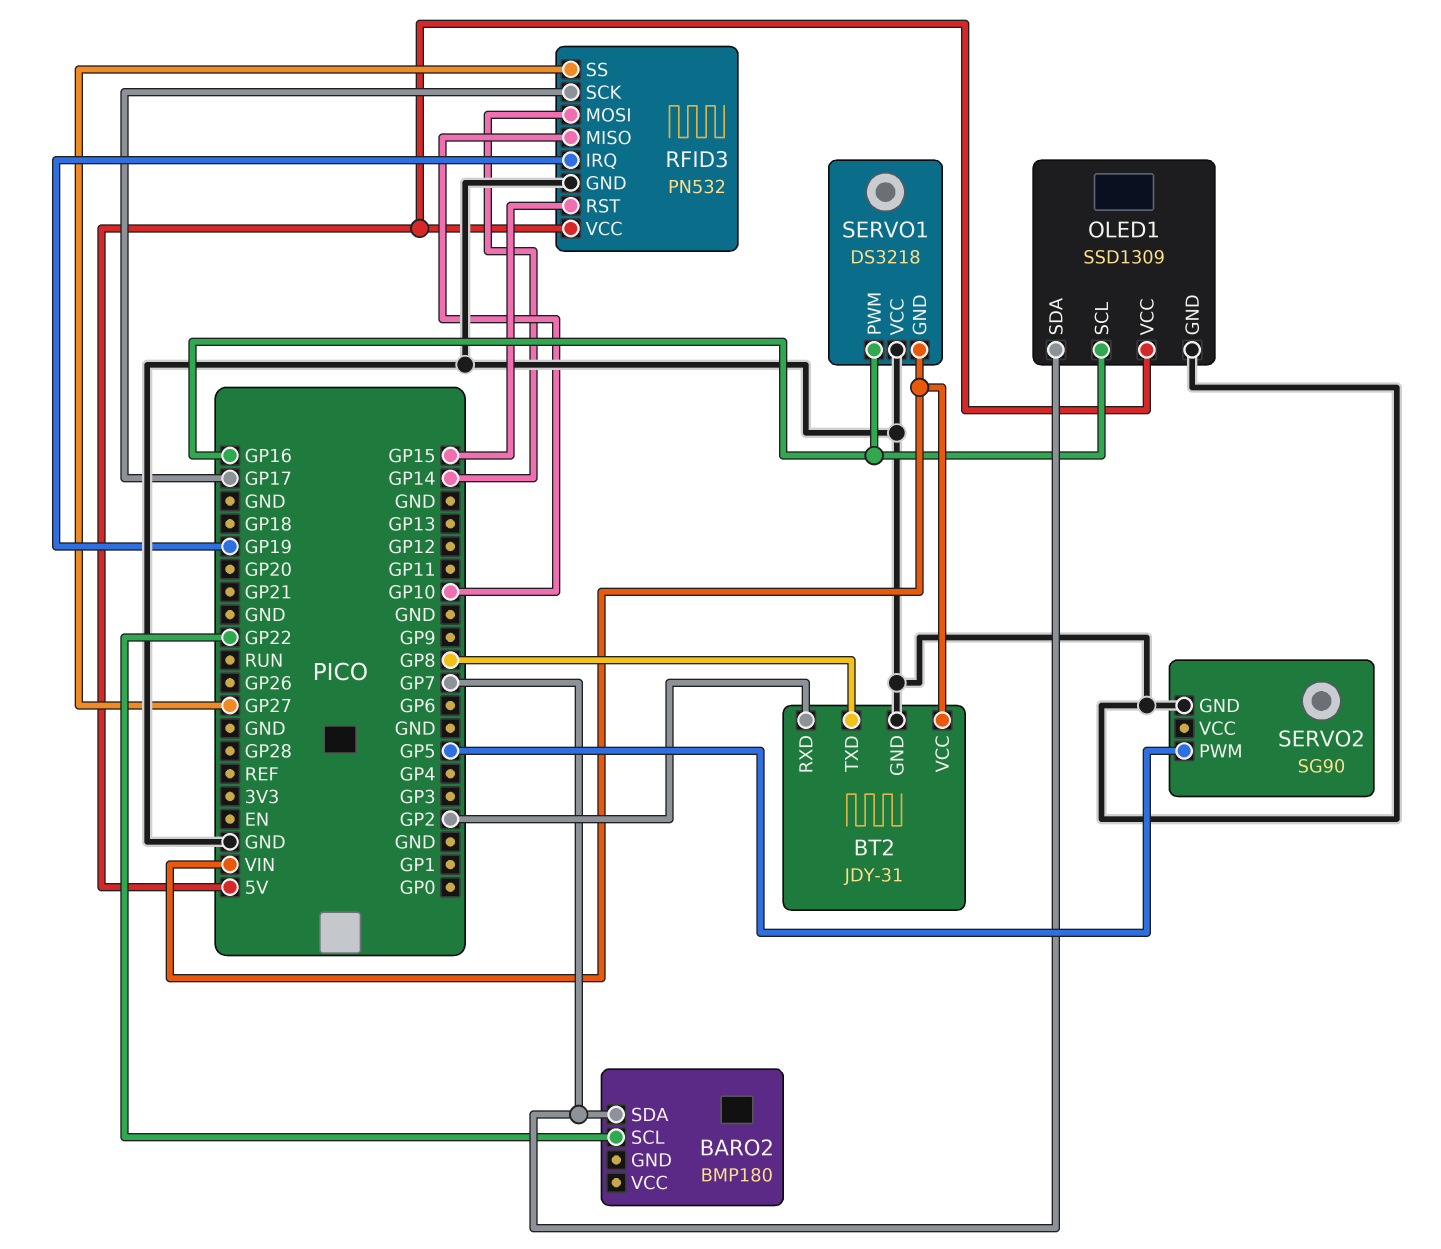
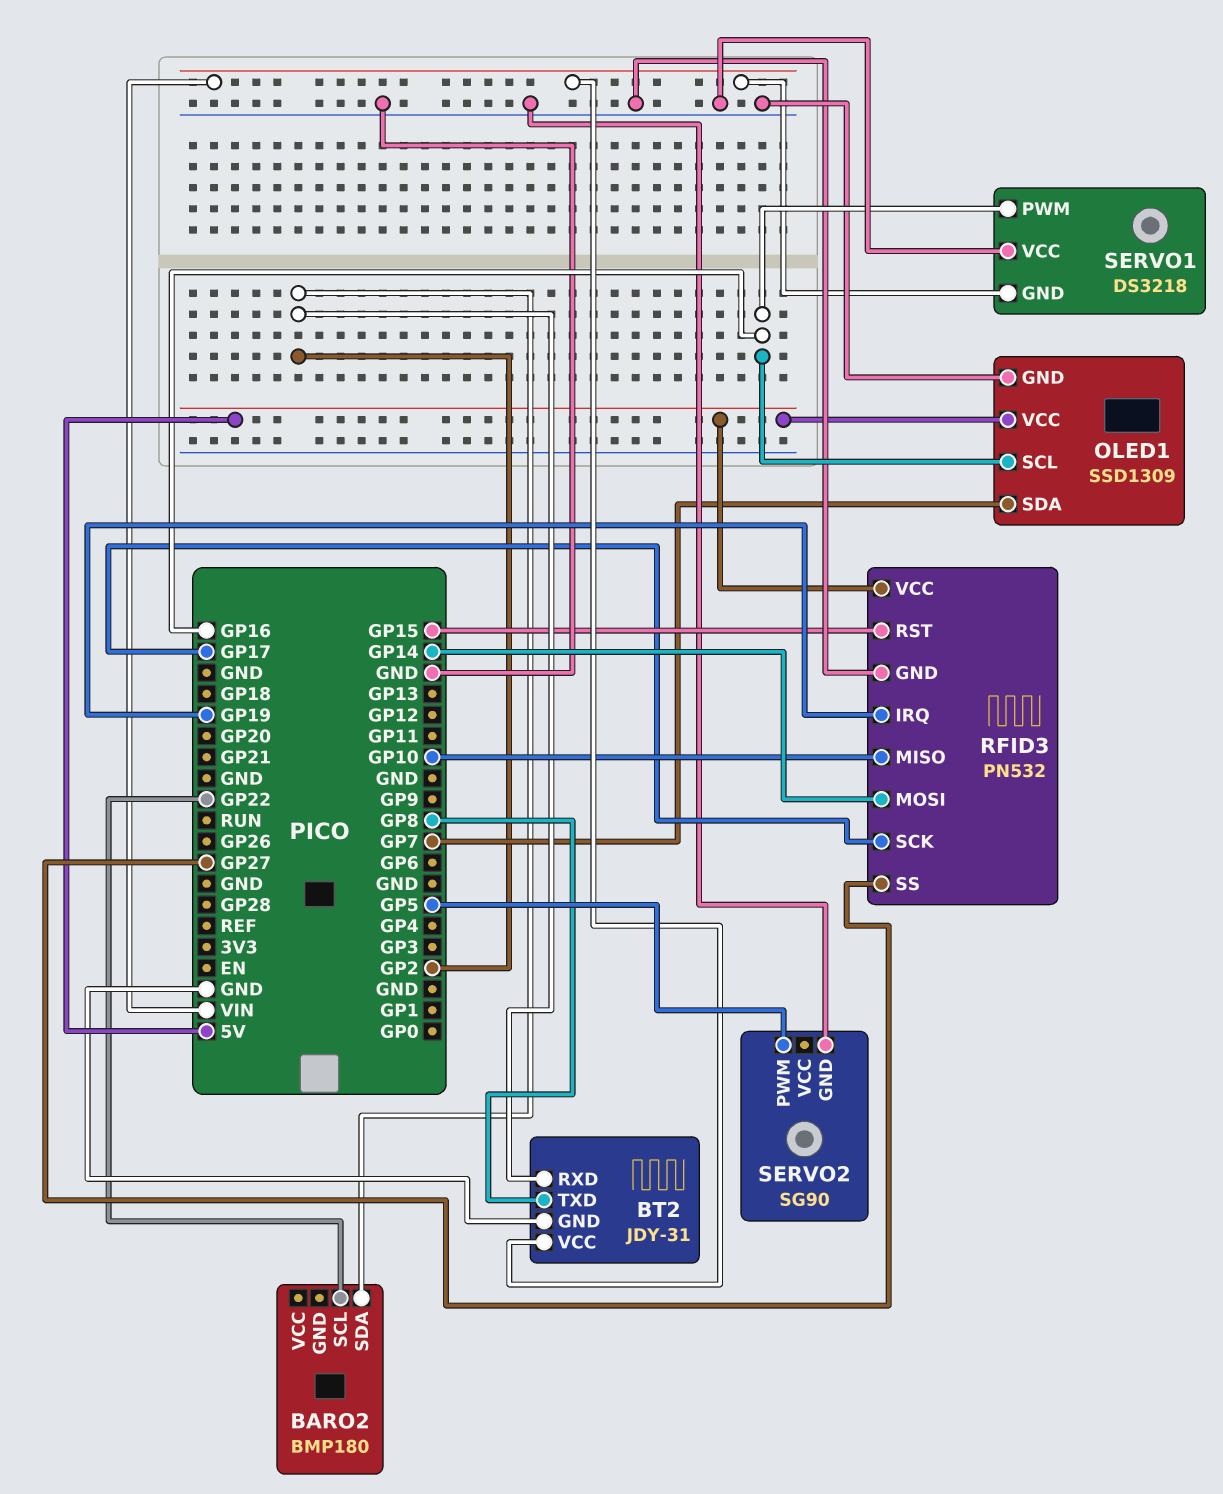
BARO2 pin SDA: GP7 -> GP2

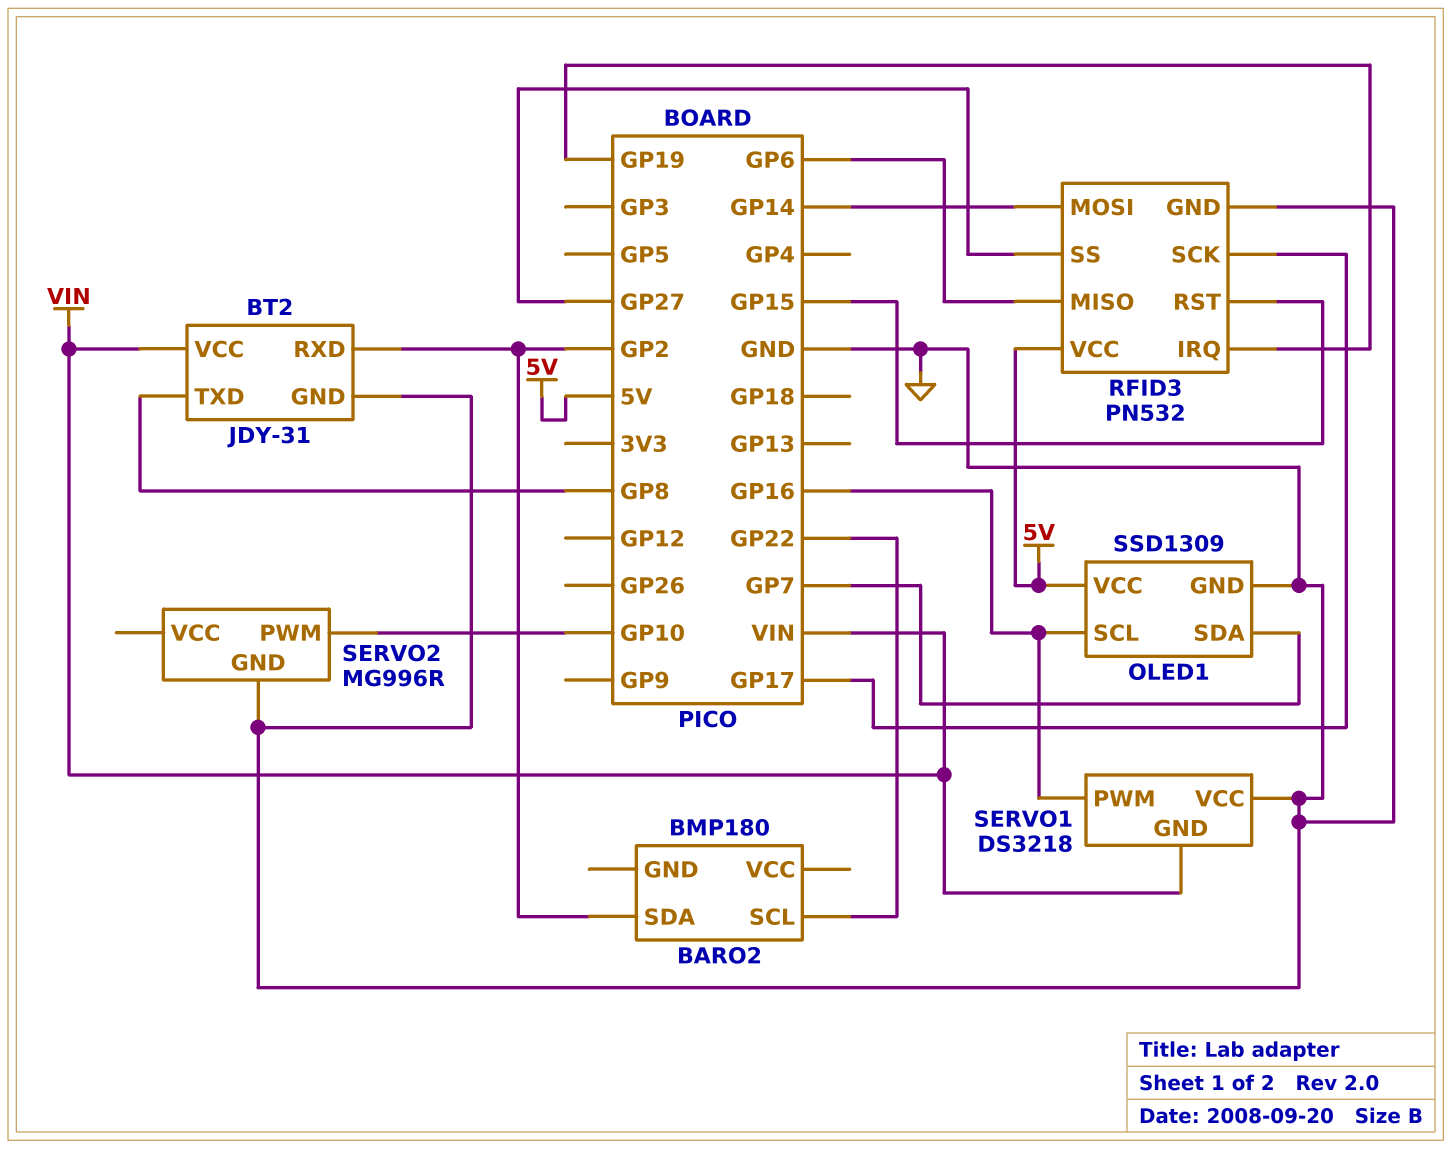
RFID3 pin MISO: GP10 -> GP6
SERVO2: SG90 -> MG996R
SERVO2 pin PWM: GP5 -> GP10

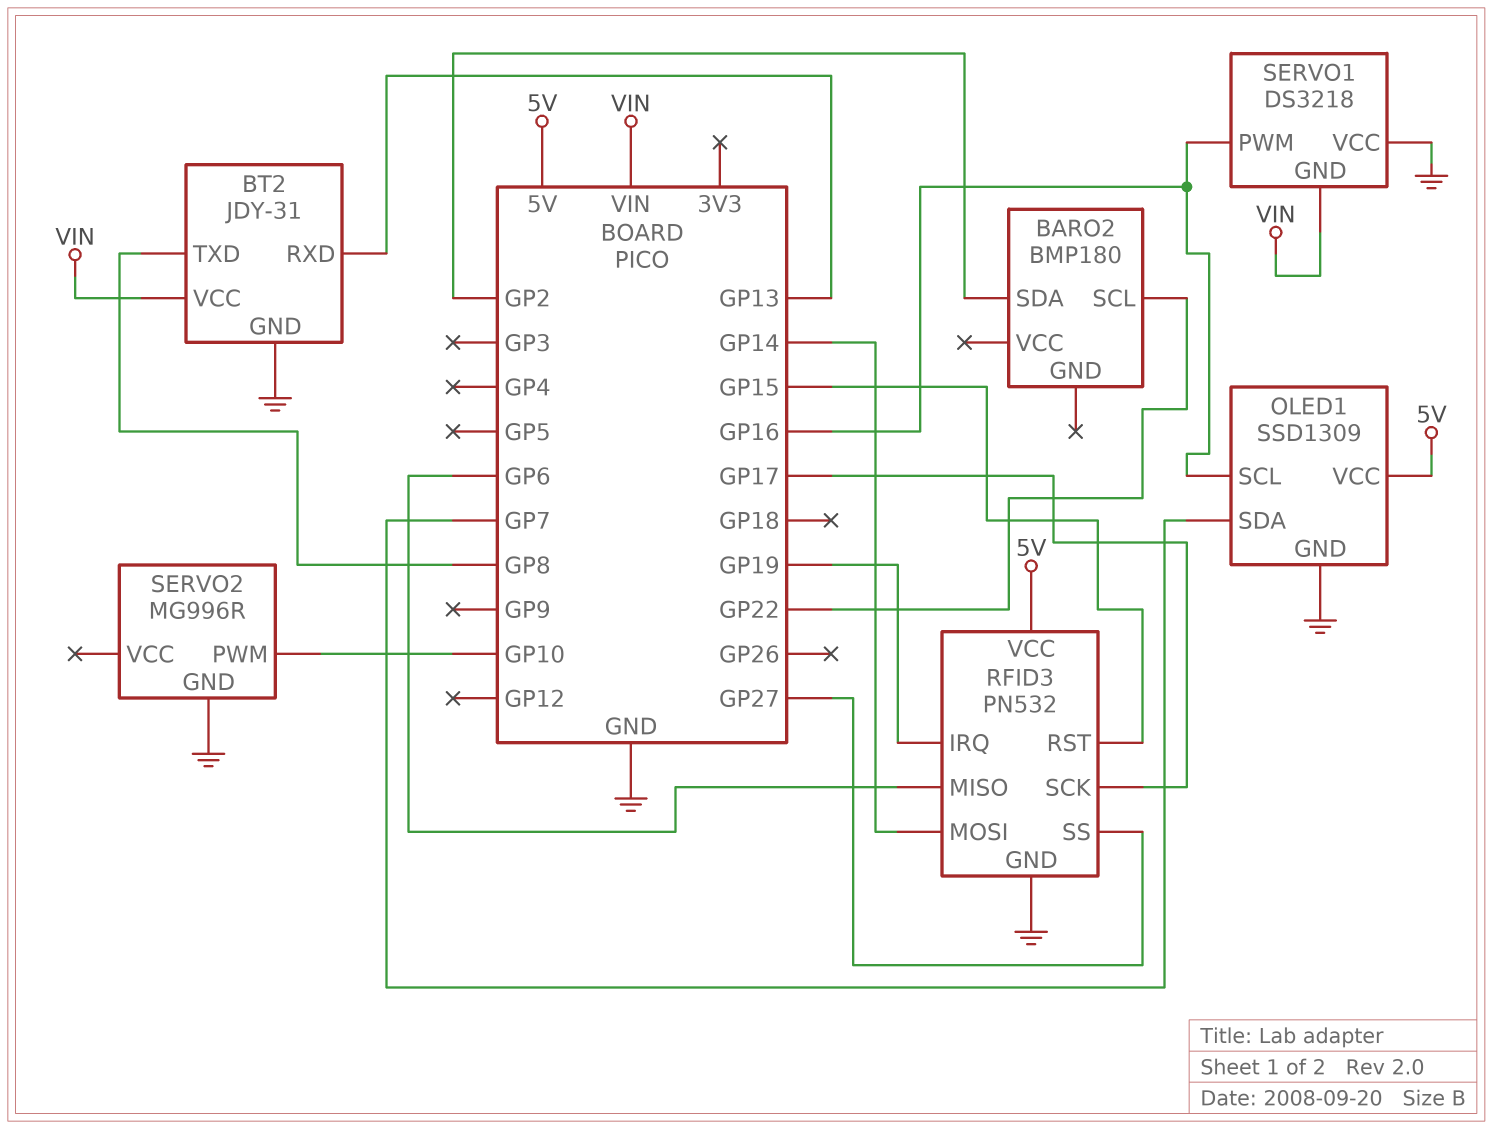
BT2 pin RXD: GP2 -> GP13

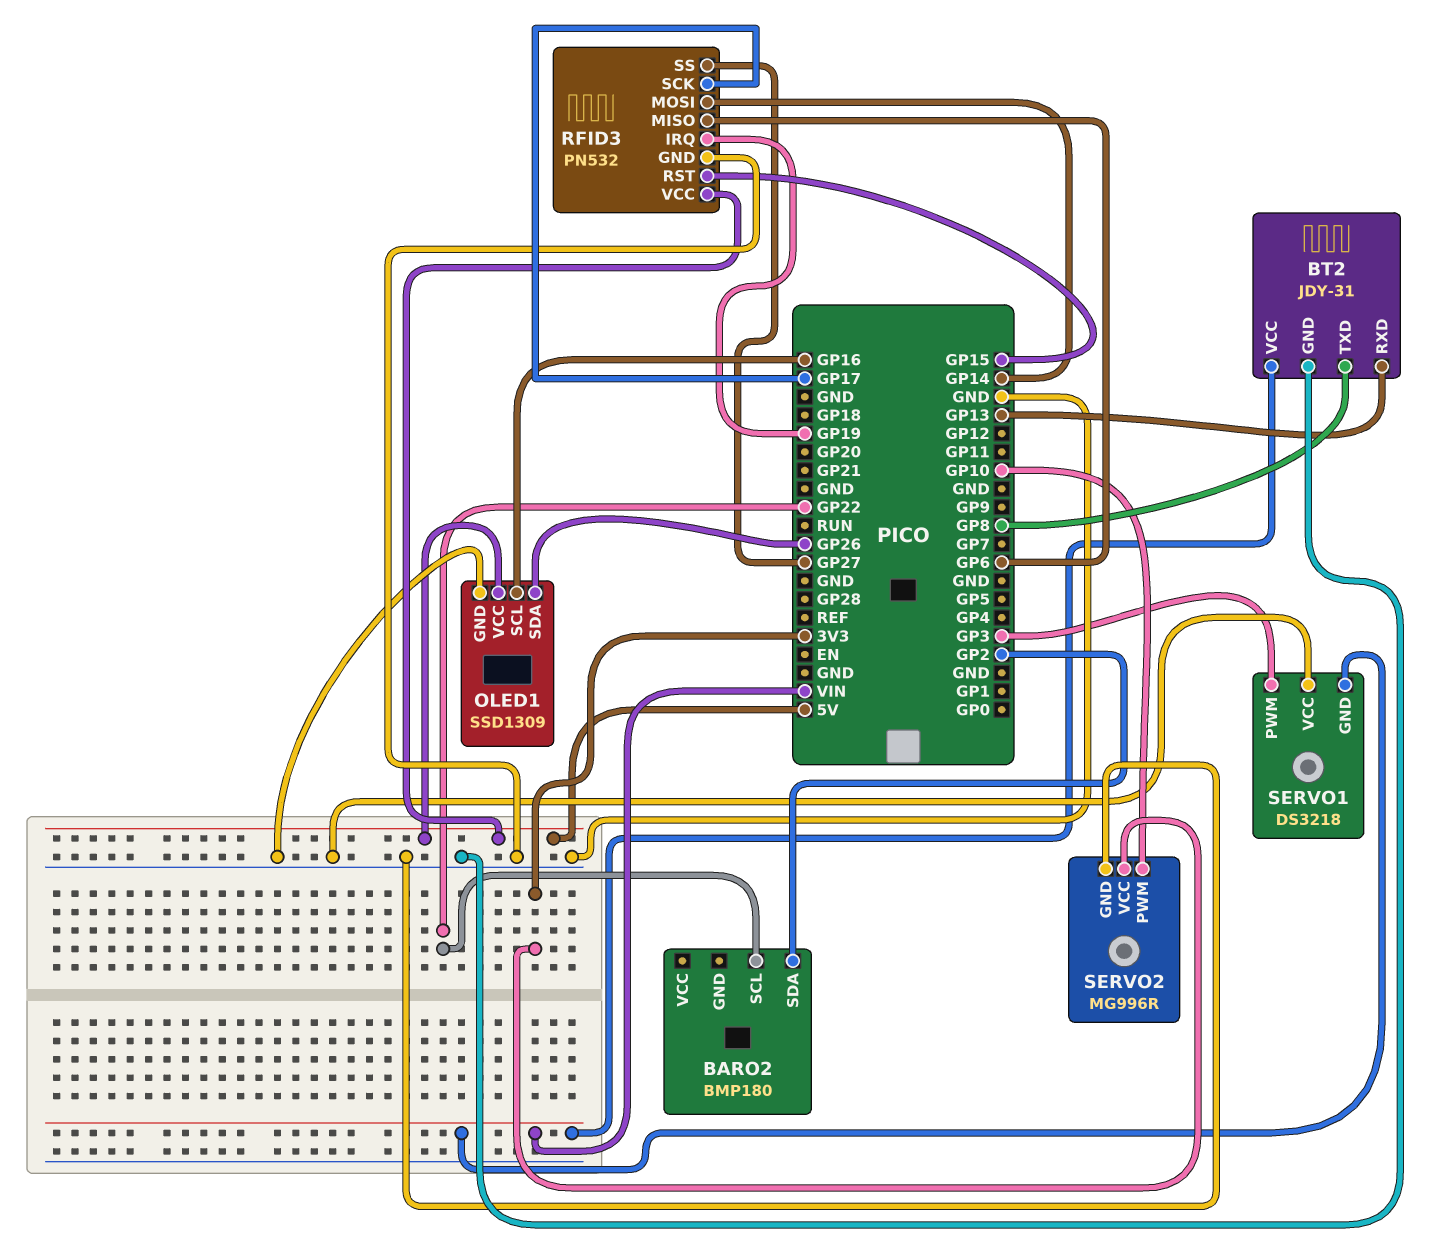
OLED1 pin SDA: GP7 -> GP26
SERVO1 pin PWM: GP16 -> GP3
SERVO2 pin VCC: none -> 3V3

